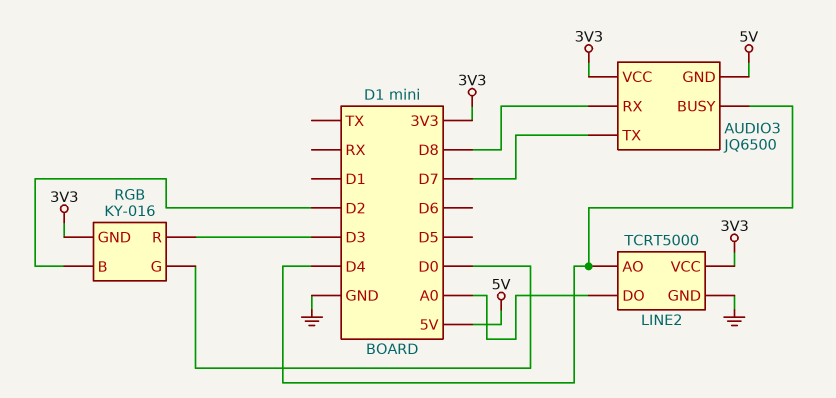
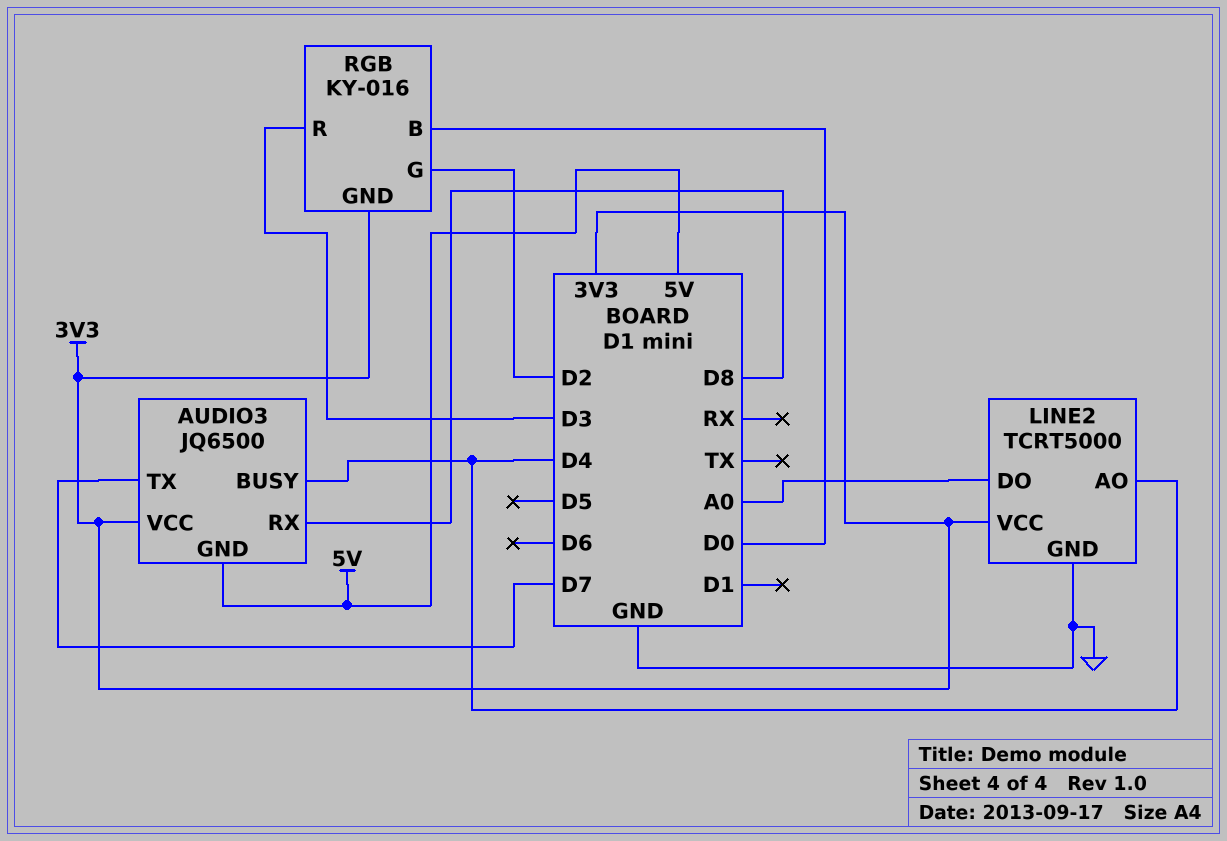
RGB pin B: D2 -> D0
RGB pin G: D0 -> D2

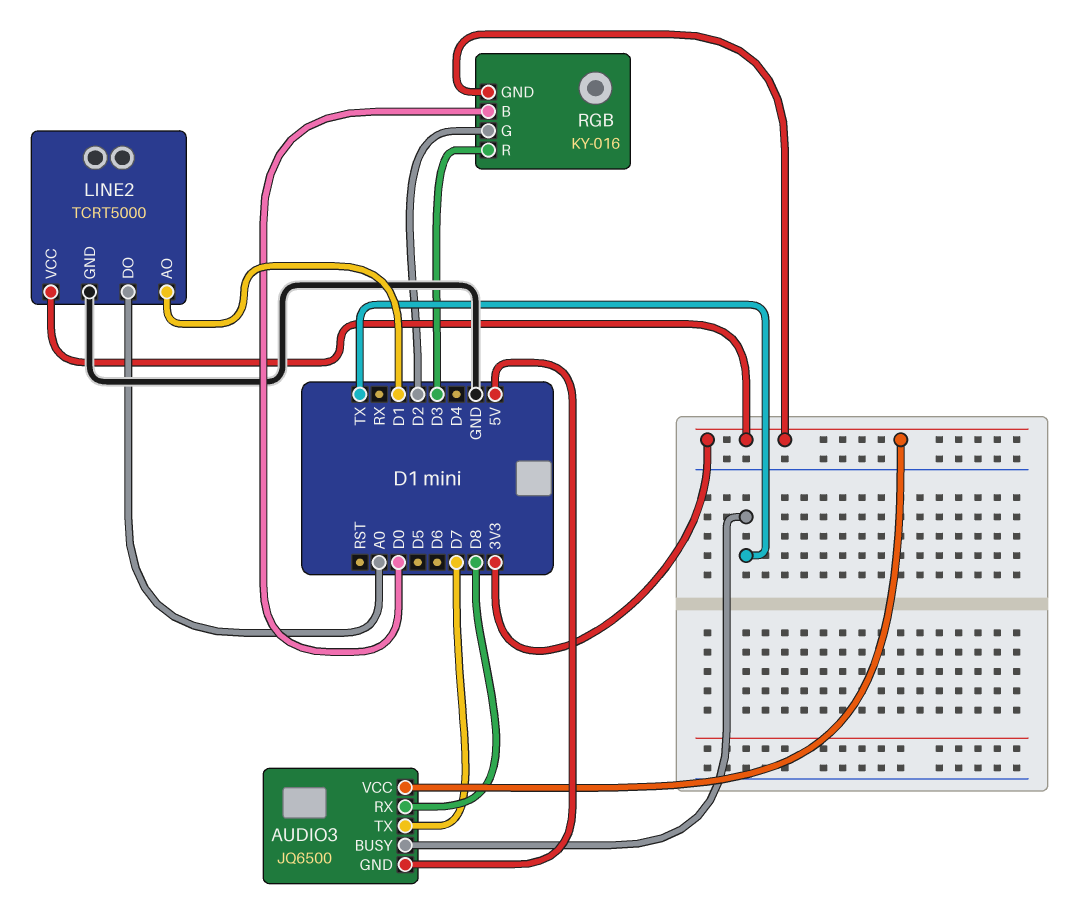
AUDIO3 pin BUSY: D4 -> TX
LINE2 pin AO: D4 -> D1

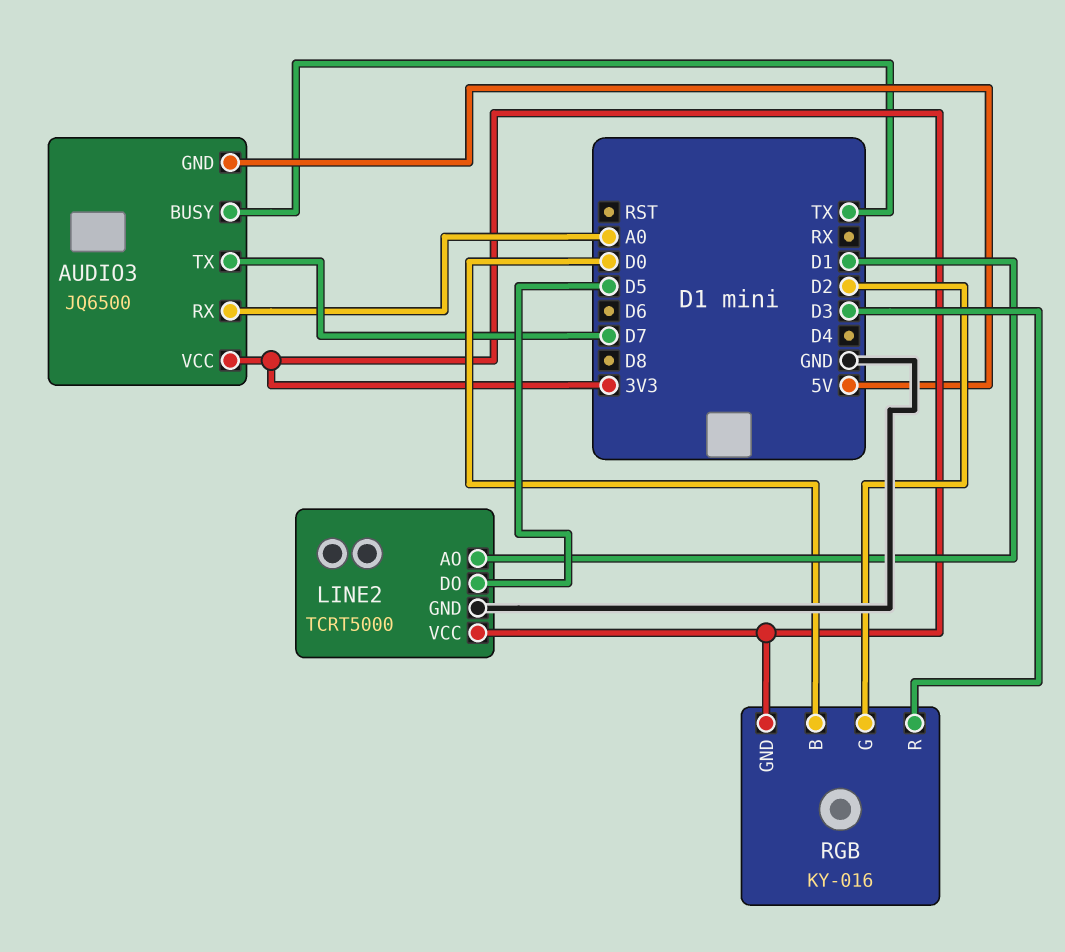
AUDIO3 pin RX: D8 -> A0
LINE2 pin DO: A0 -> D5

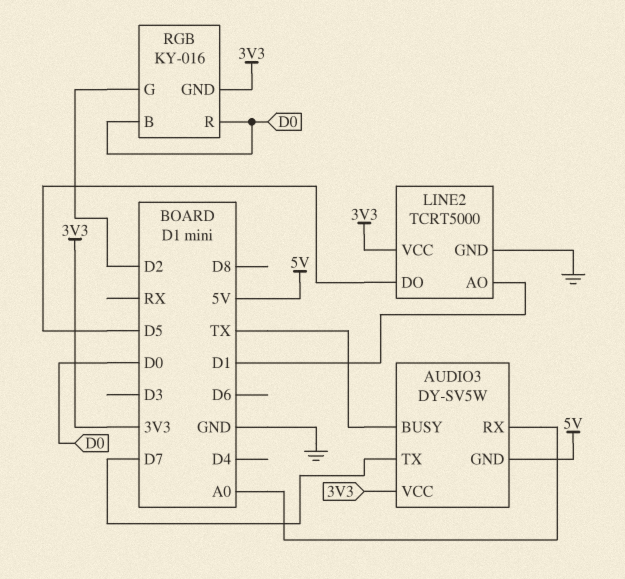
AUDIO3: JQ6500 -> DY-SV5W
RGB pin R: D3 -> D0

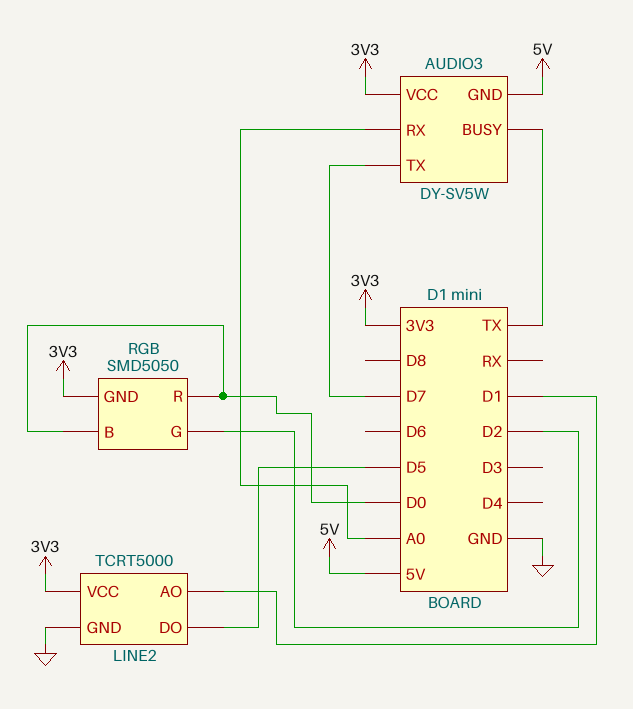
RGB: KY-016 -> SMD5050

